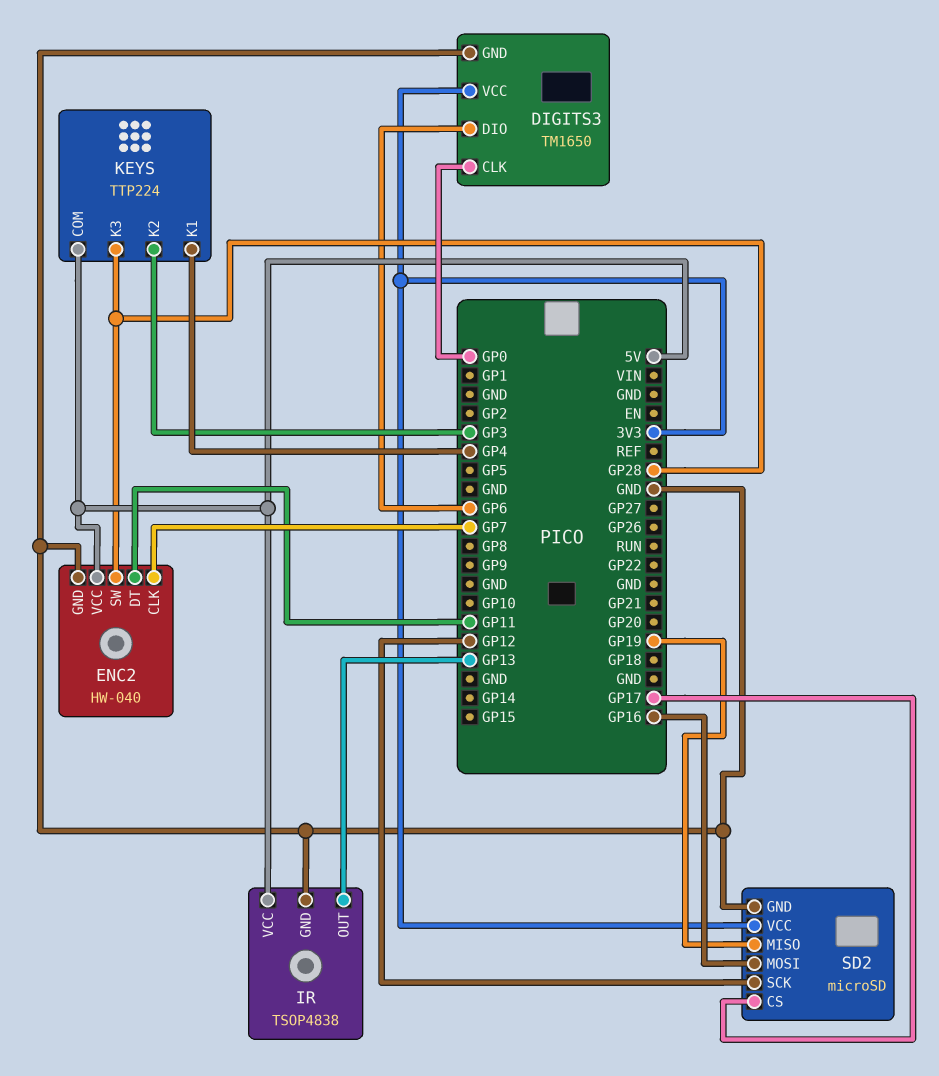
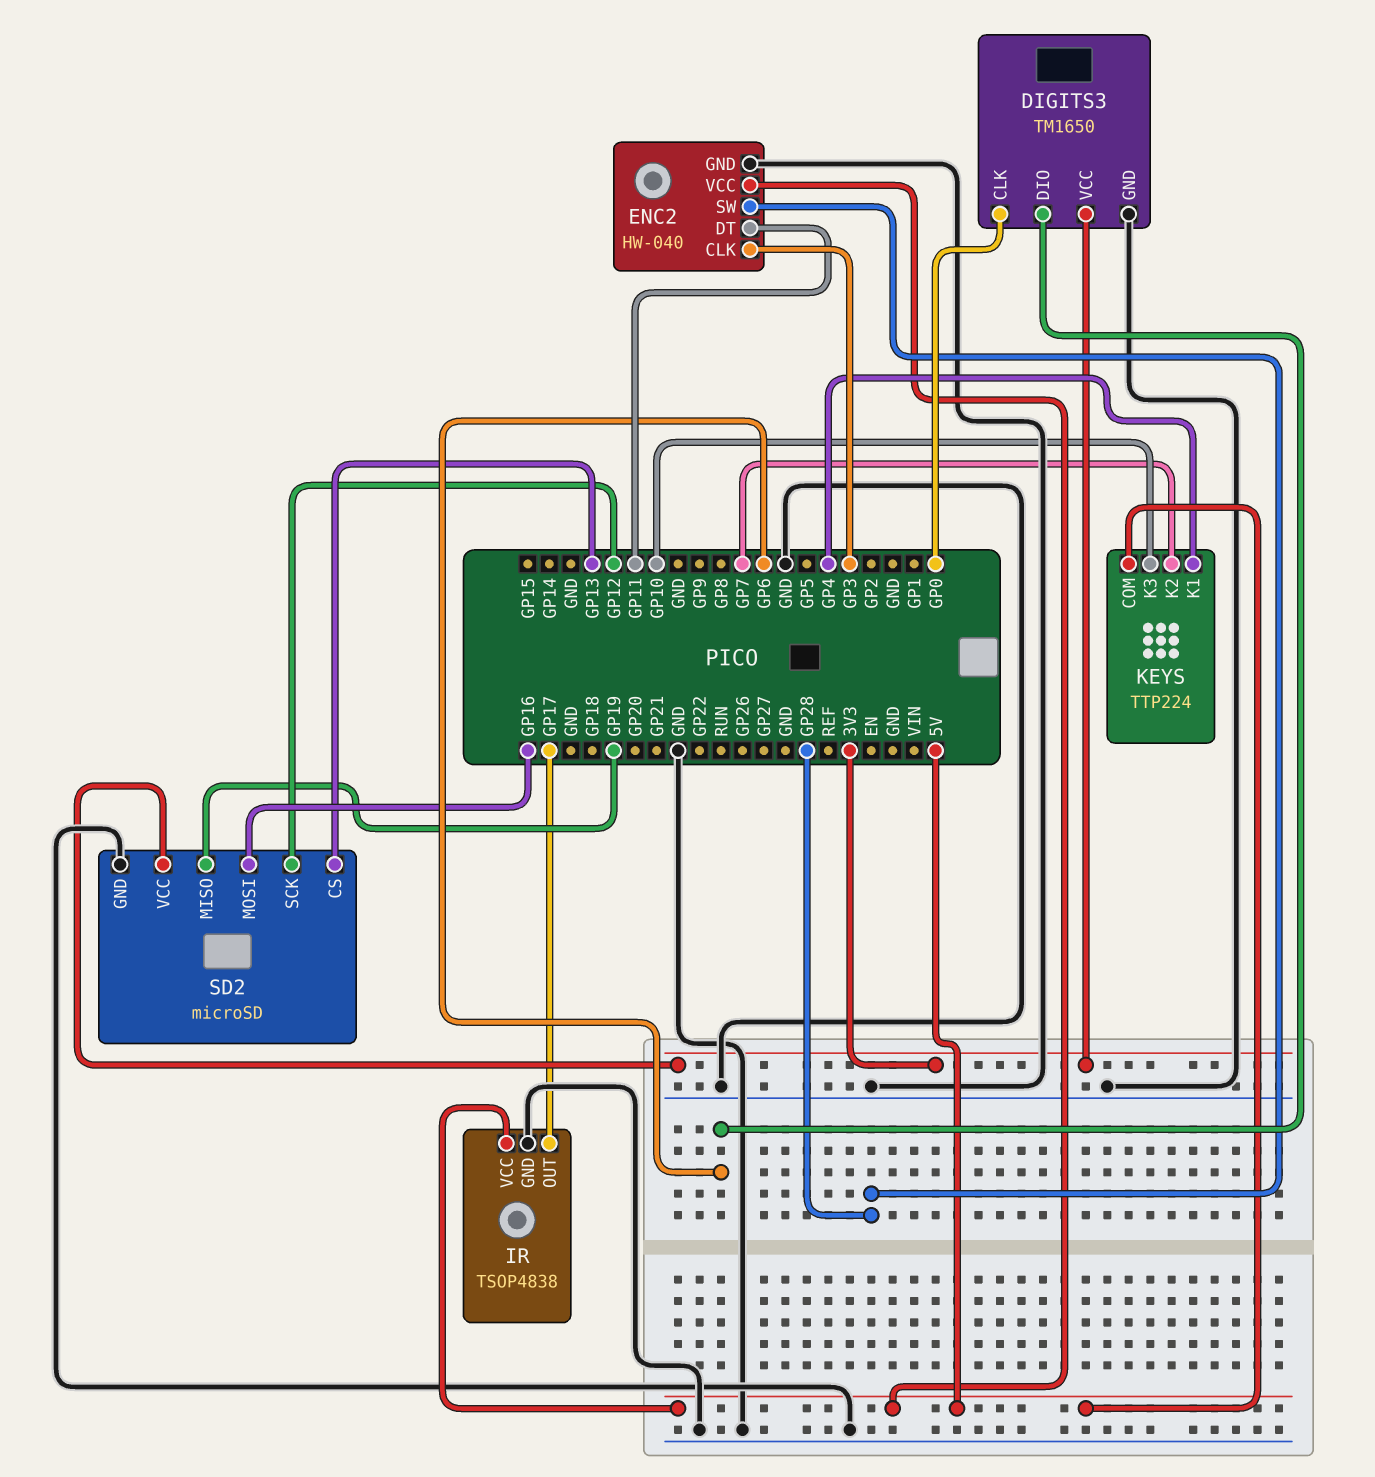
ENC2 pin CLK: GP7 -> GP3
IR pin OUT: GP13 -> GP17
KEYS pin K2: GP3 -> GP7
KEYS pin K3: GP28 -> GP10
SD2 pin CS: GP17 -> GP13

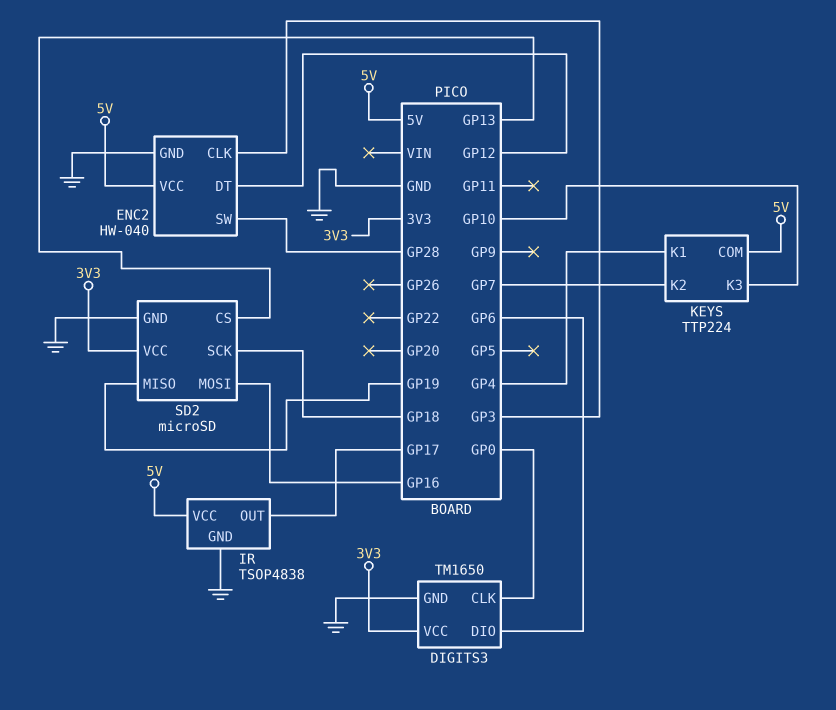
ENC2 pin DT: GP11 -> GP12
SD2 pin SCK: GP12 -> GP18

